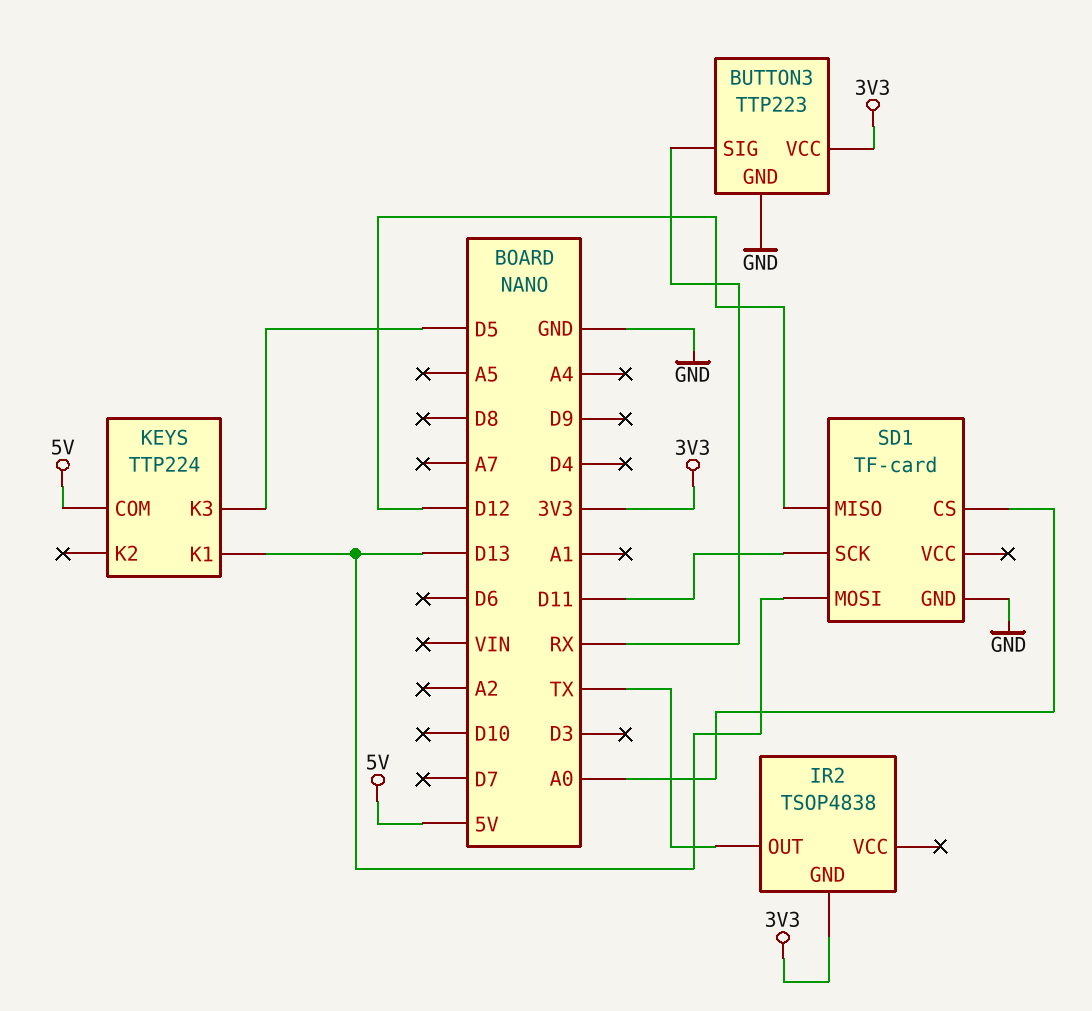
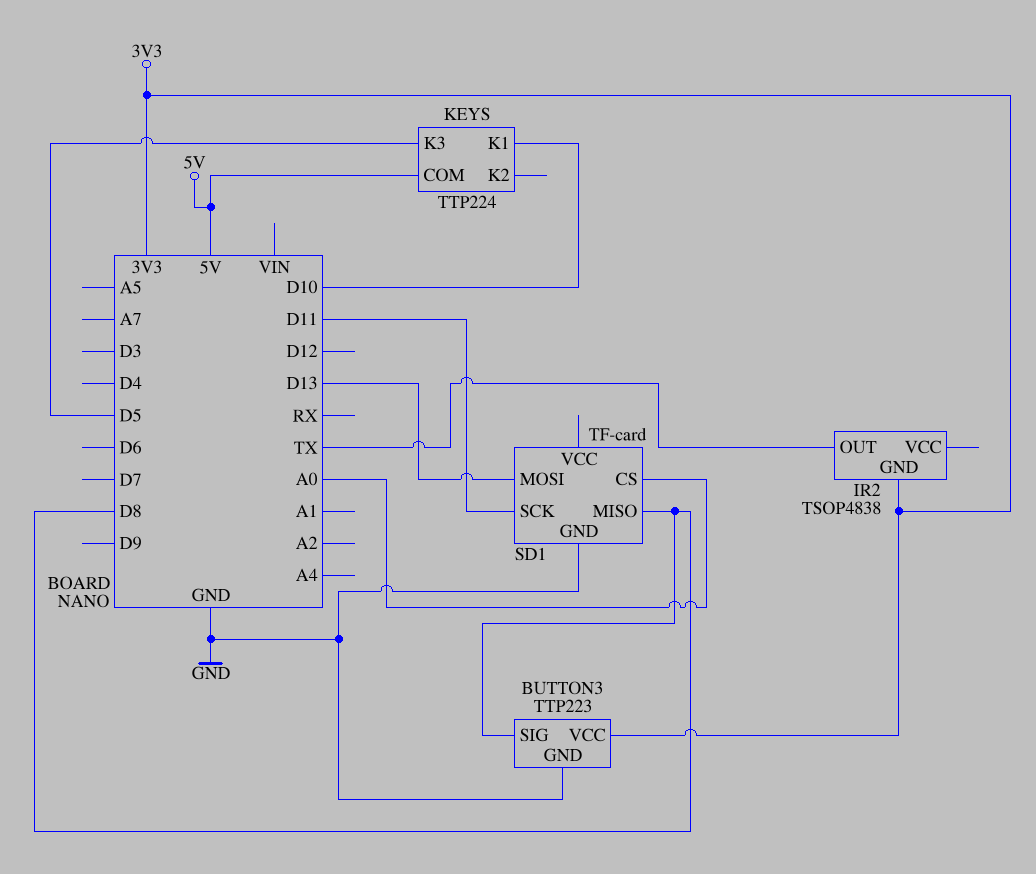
BUTTON3 pin SIG: RX -> D8
KEYS pin K1: D13 -> D10
SD1 pin MISO: D12 -> D8

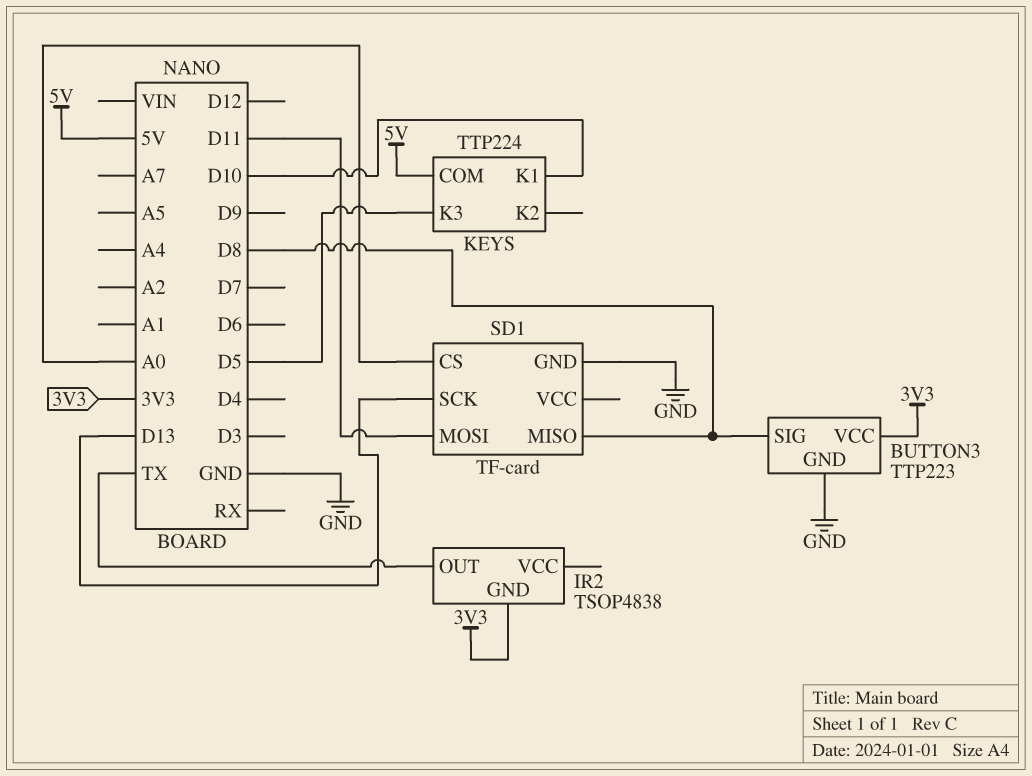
SD1 pin MOSI: D13 -> D11
SD1 pin SCK: D11 -> D13

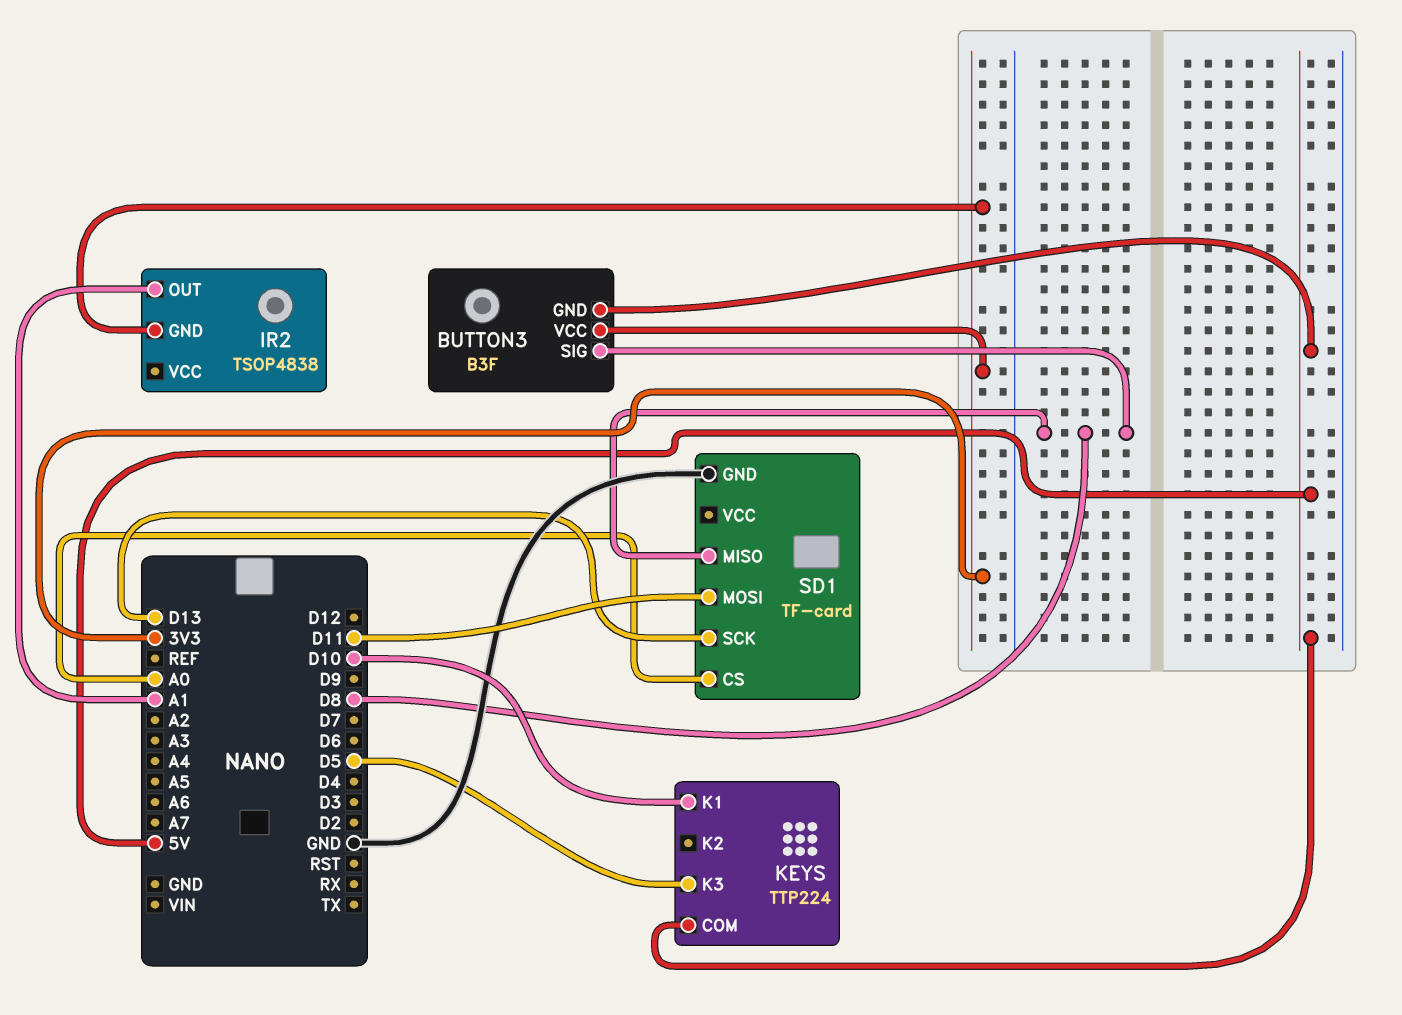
BUTTON3: TTP223 -> B3F
BUTTON3 pin GND: GND -> 5V
IR2 pin OUT: TX -> A1

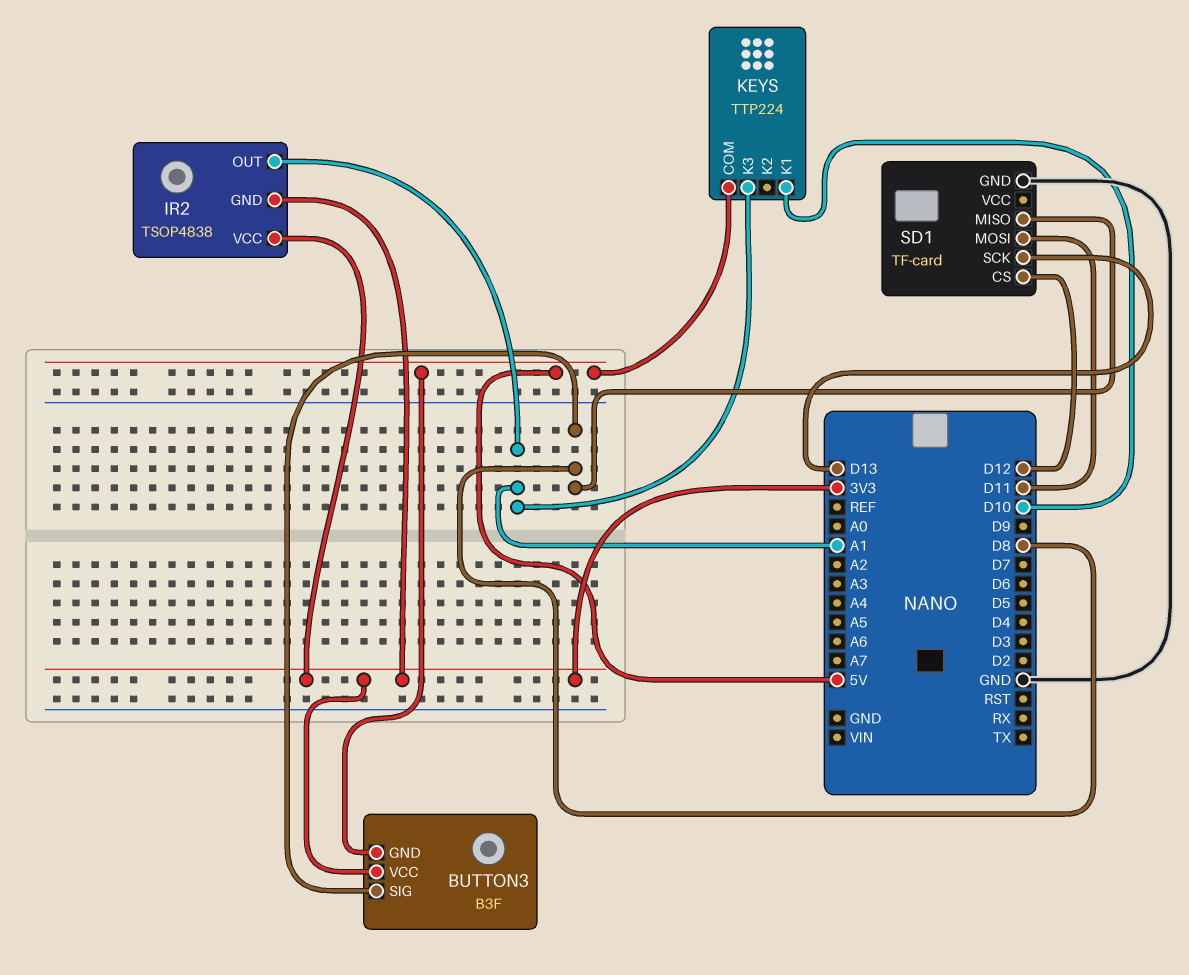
IR2 pin VCC: none -> 3V3
KEYS pin K3: D5 -> A1
SD1 pin CS: A0 -> D12

